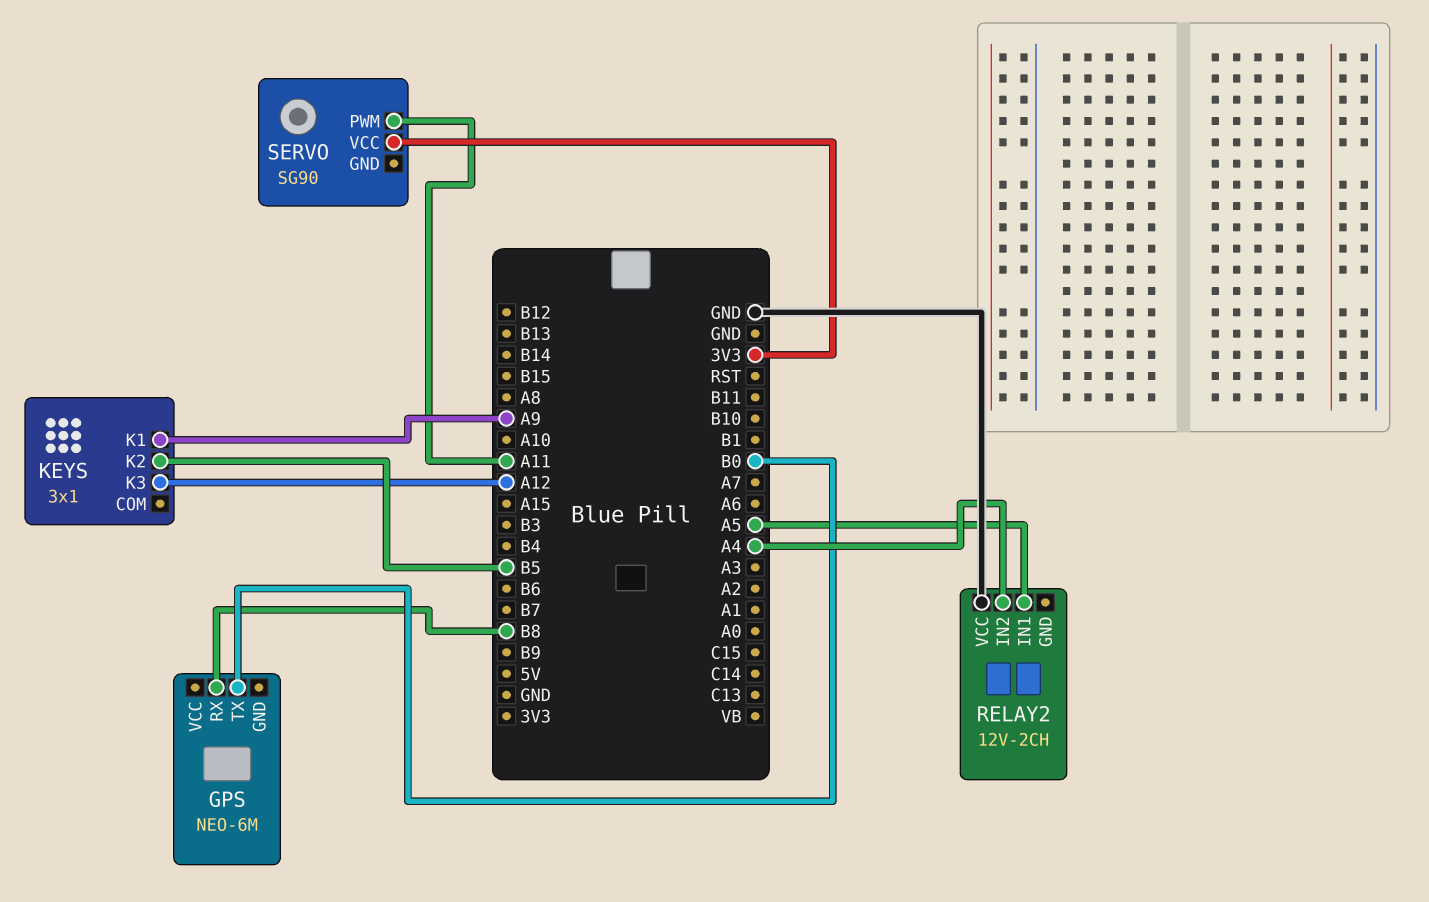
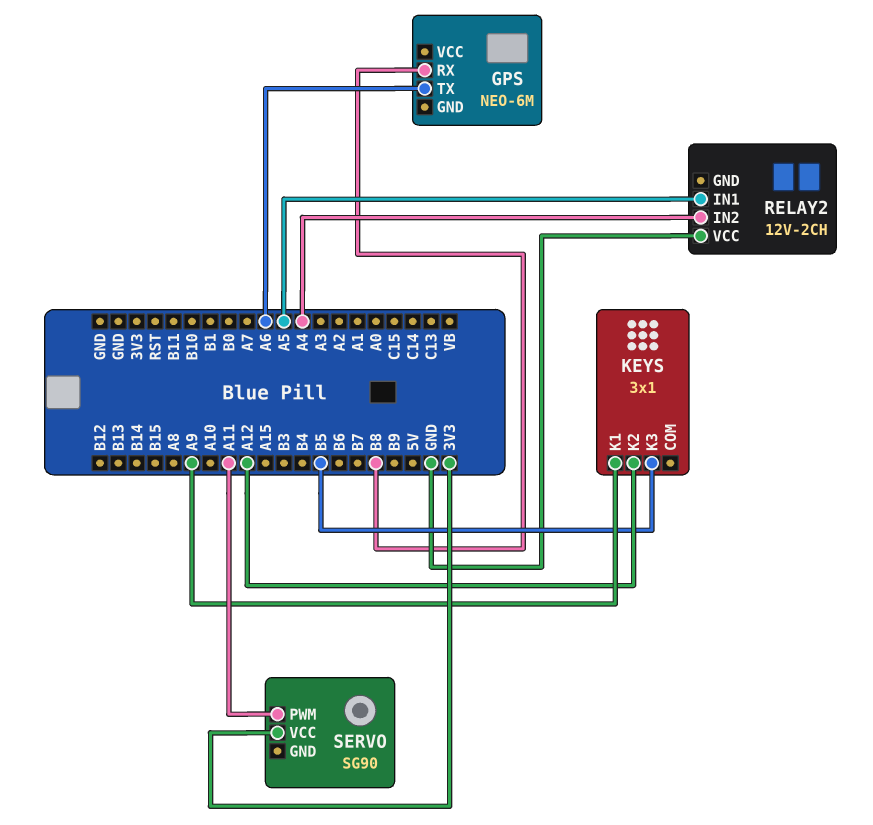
GPS pin TX: B0 -> A6
KEYS pin K2: B5 -> A12
KEYS pin K3: A12 -> B5

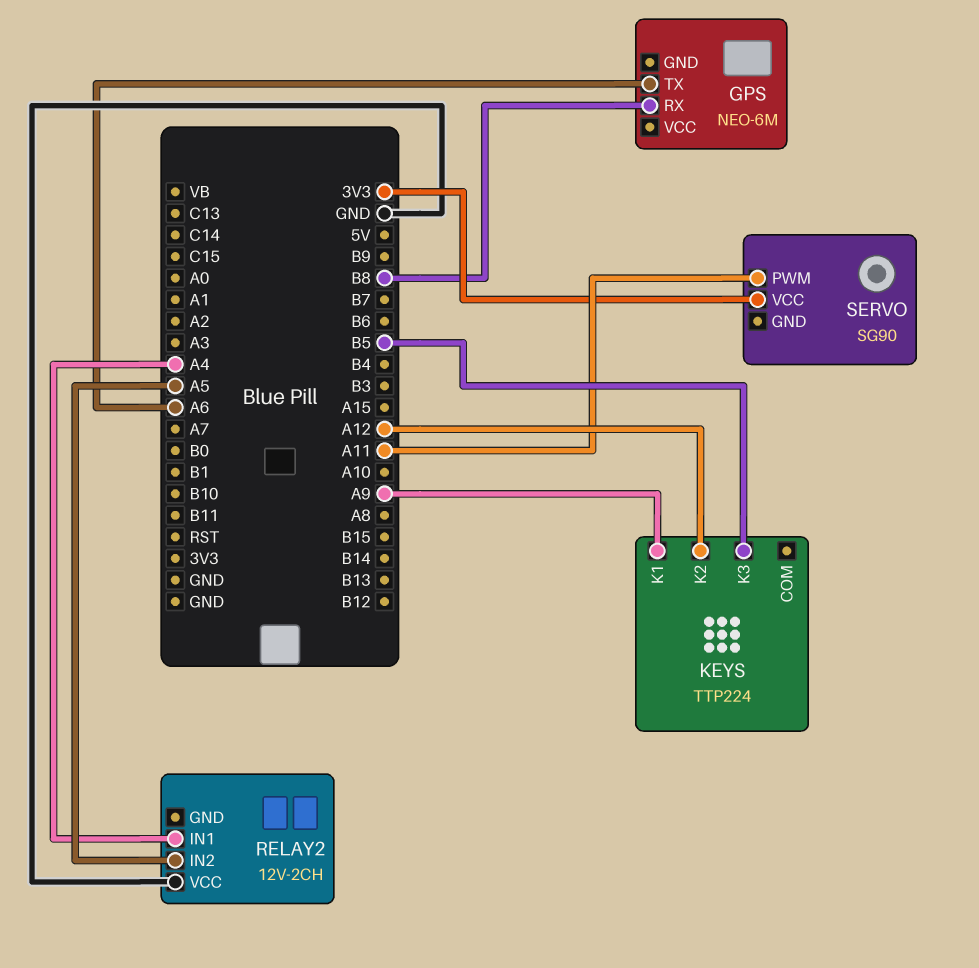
KEYS: 3x1 -> TTP224
RELAY2 pin IN1: A5 -> A4
RELAY2 pin IN2: A4 -> A5

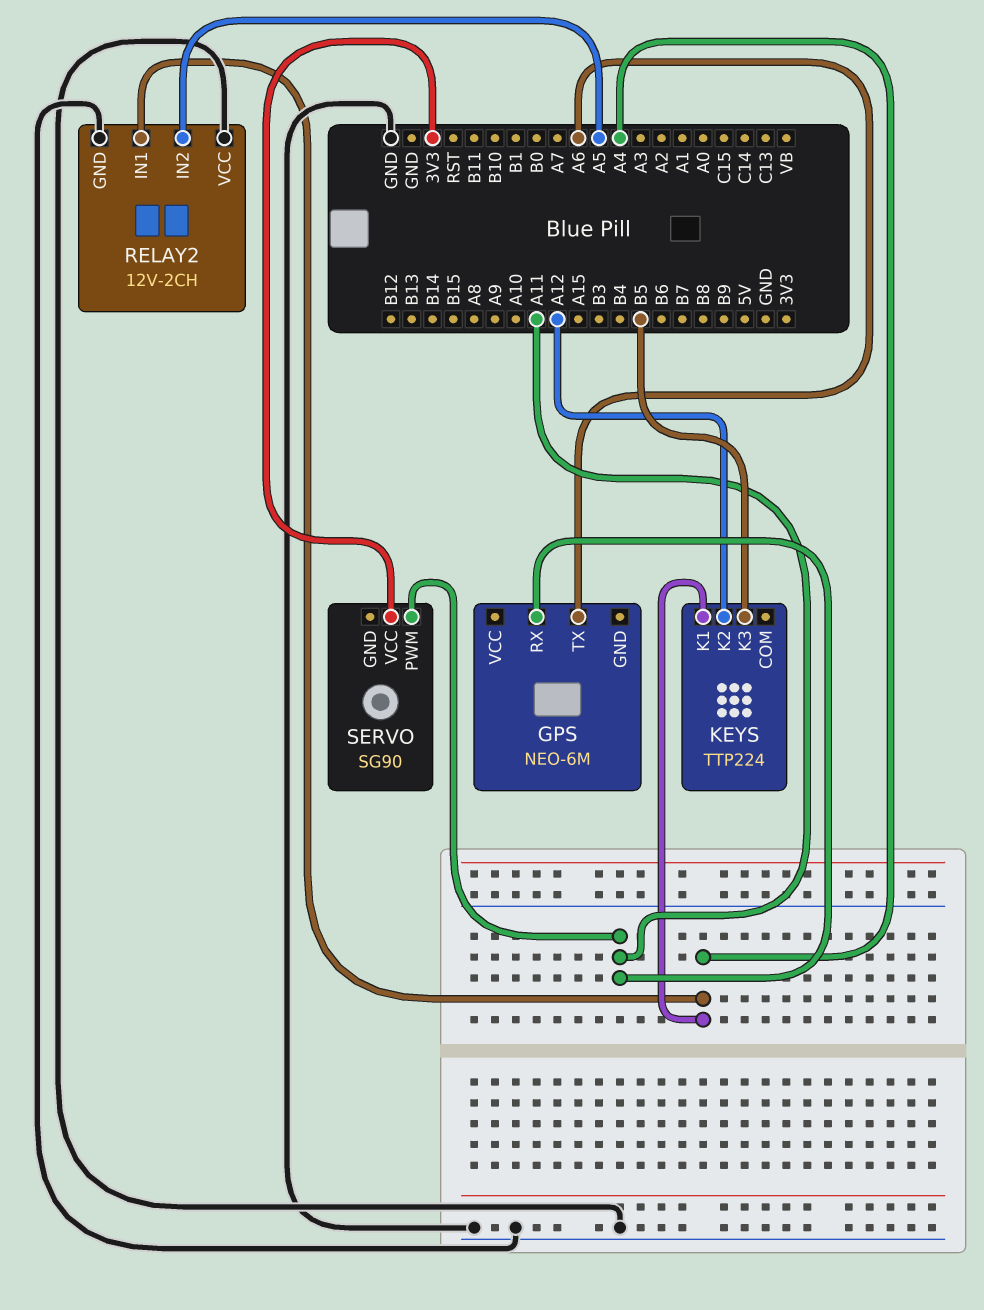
GPS pin RX: B8 -> A11
KEYS pin K1: A9 -> A4
RELAY2 pin GND: none -> GND

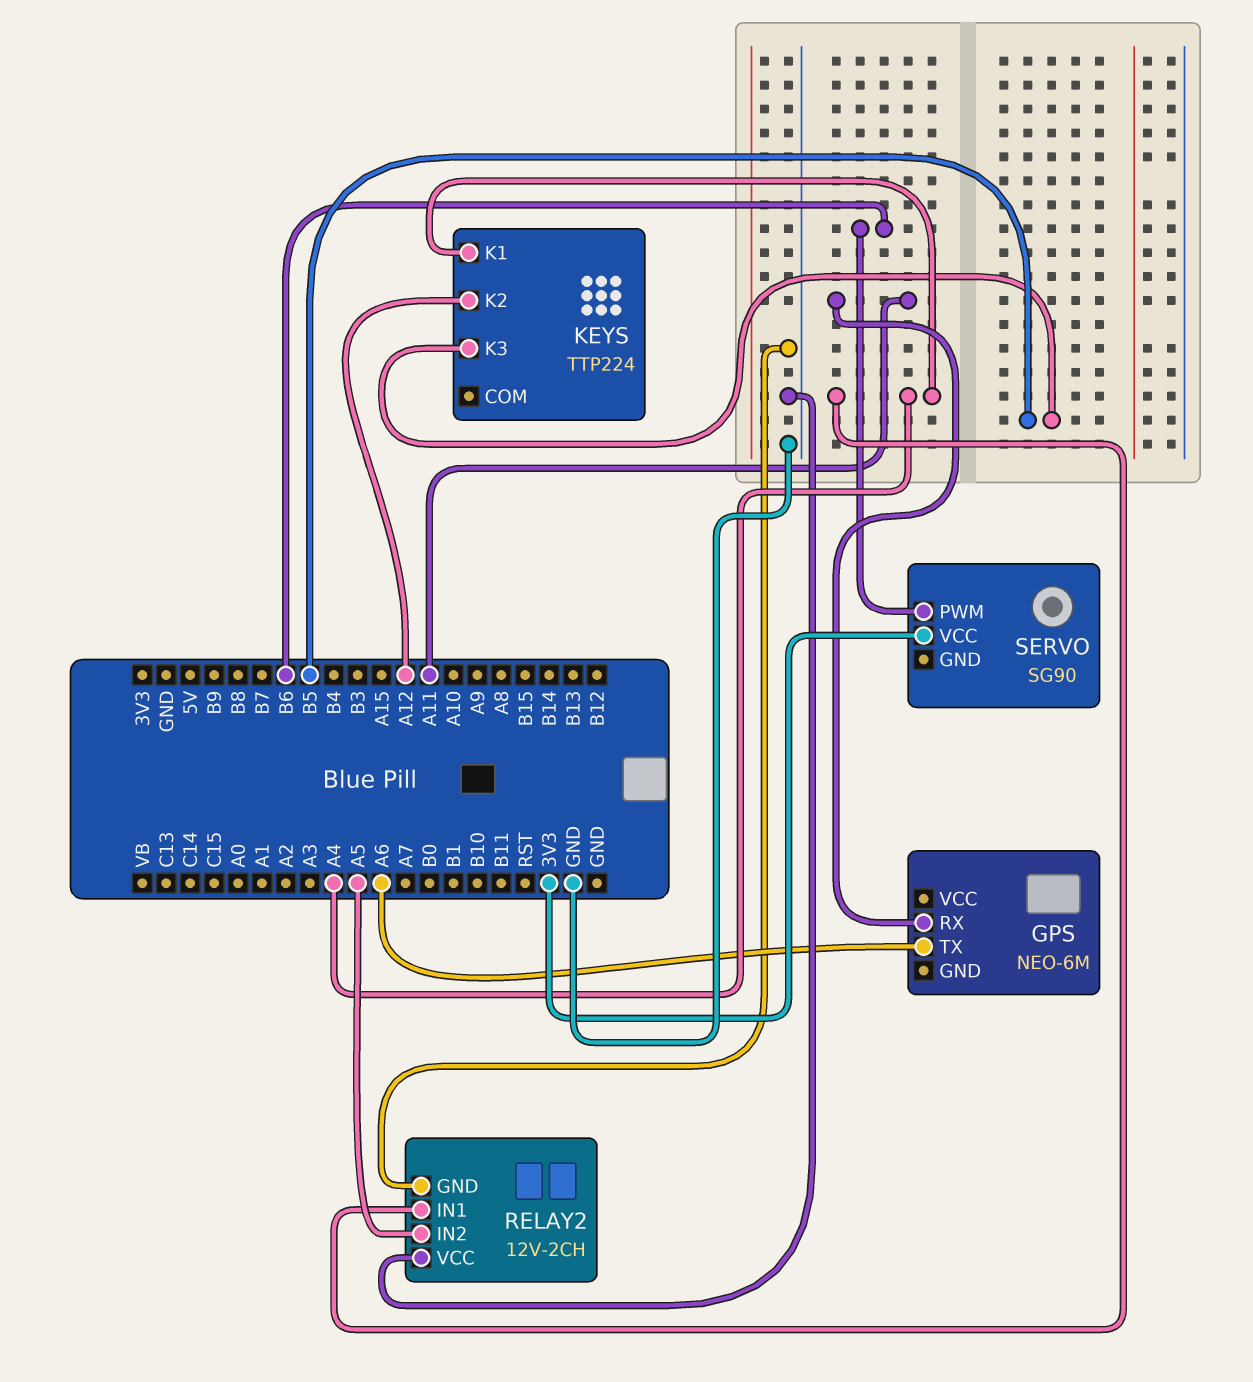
SERVO pin PWM: A11 -> B6

